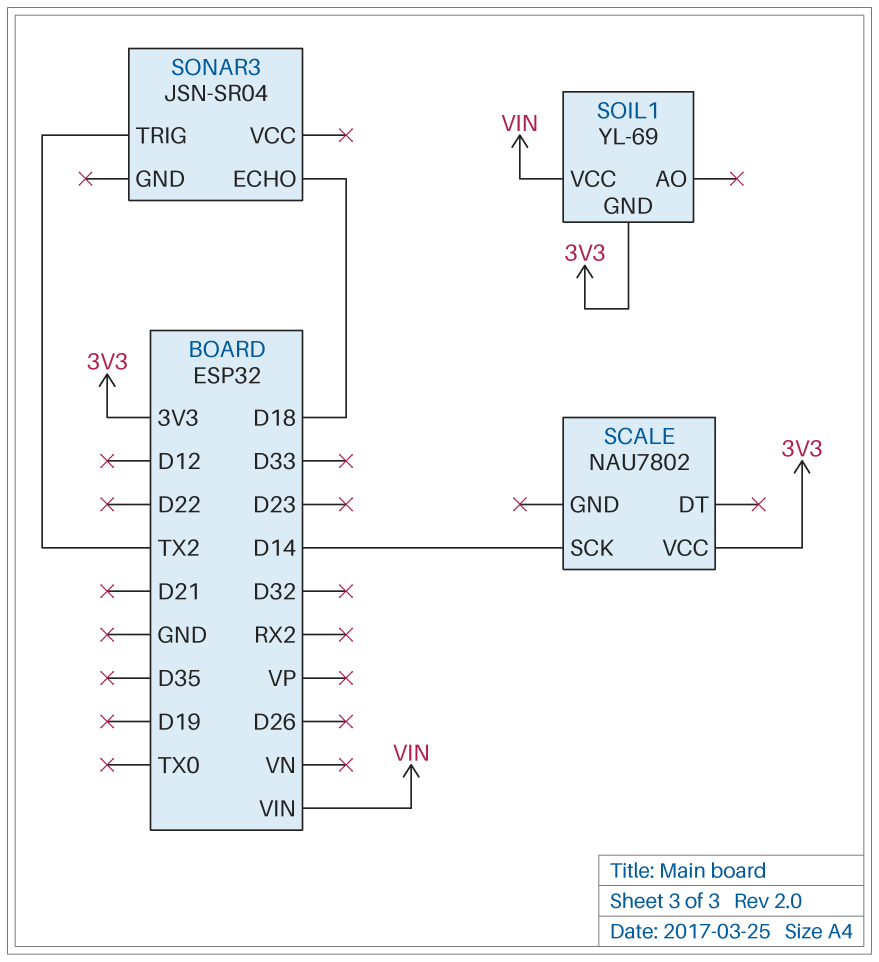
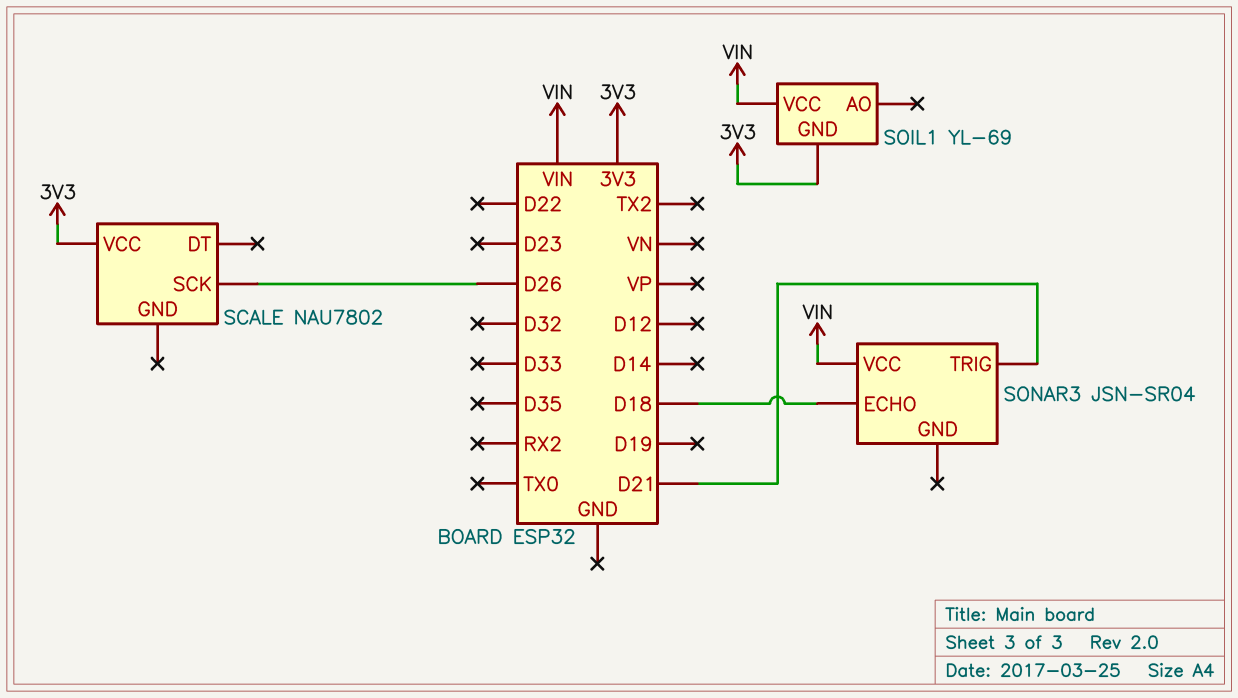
SCALE pin SCK: D14 -> D26
SONAR3 pin TRIG: TX2 -> D21
SONAR3 pin VCC: none -> VIN

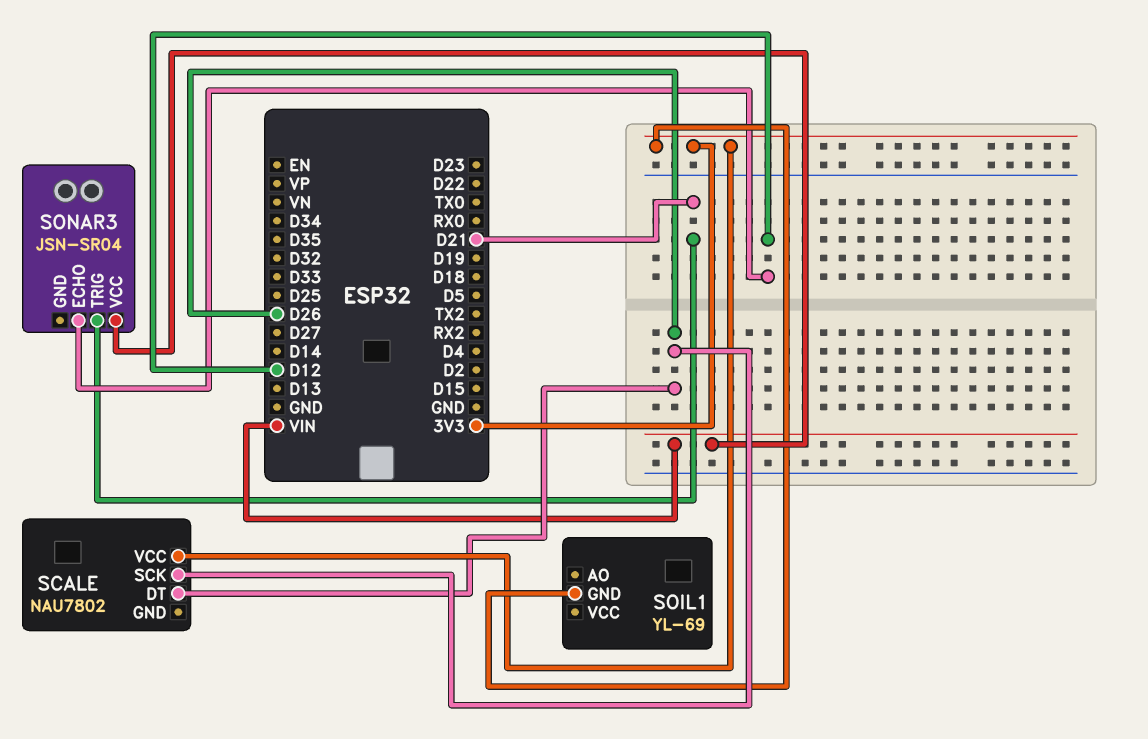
SCALE pin DT: none -> D26
SOIL1 pin VCC: VIN -> none
SONAR3 pin ECHO: D18 -> D12

